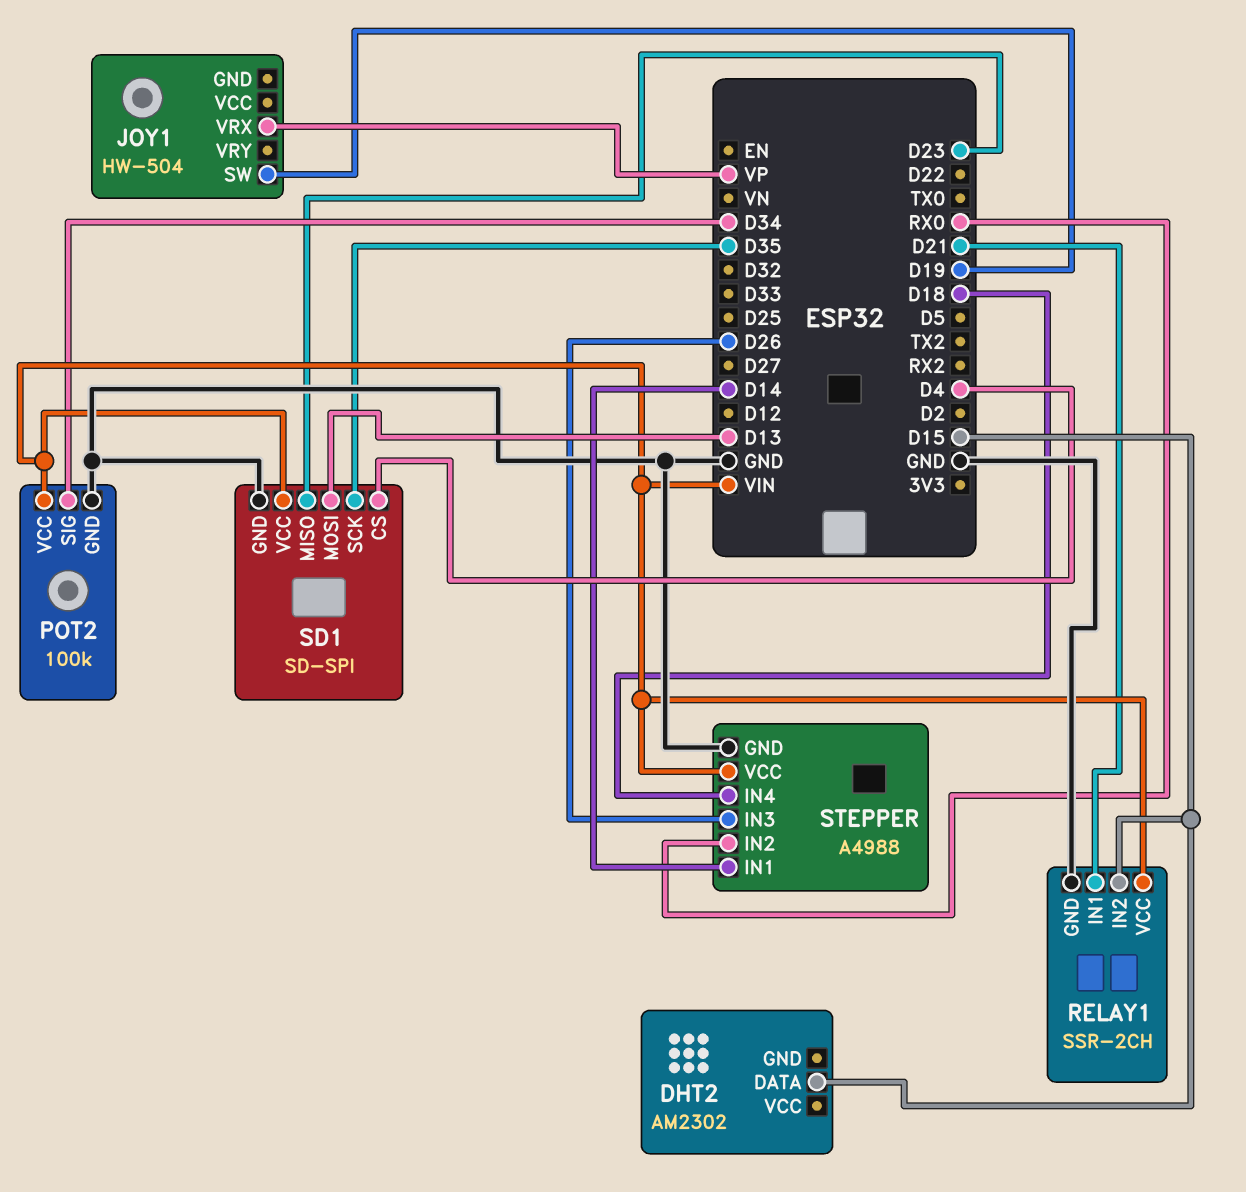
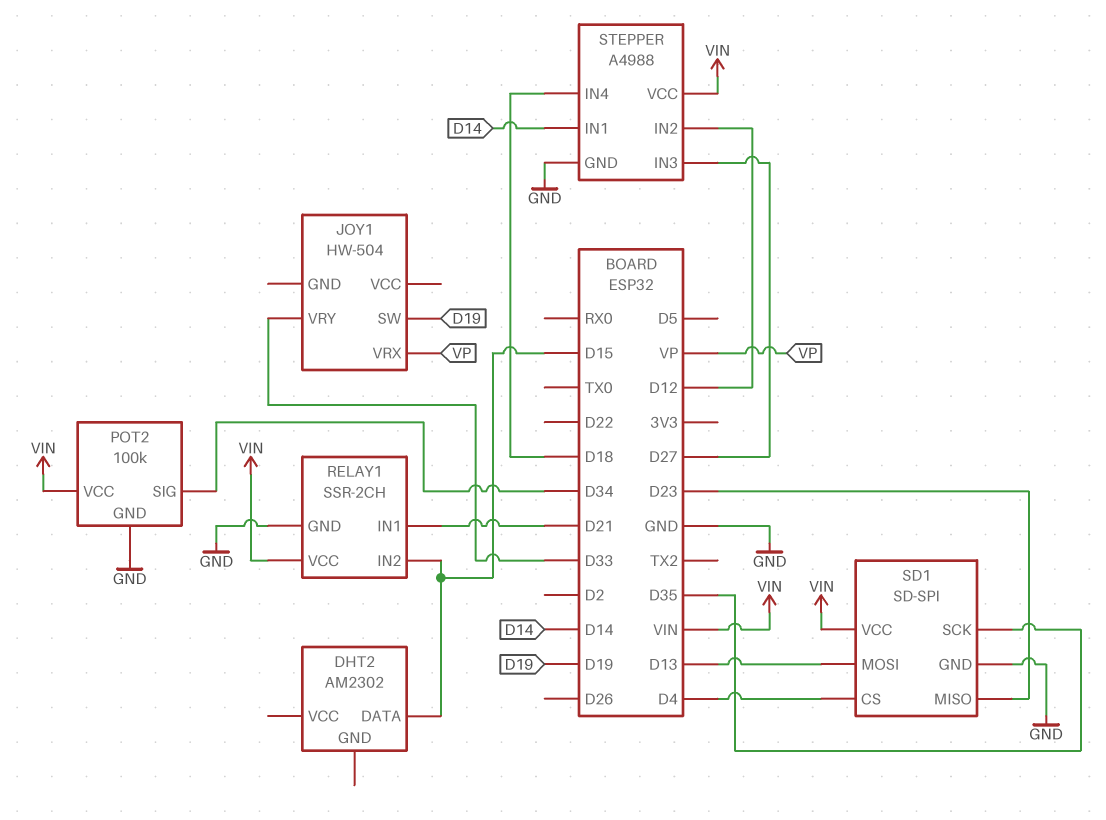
JOY1 pin VRY: none -> D33
STEPPER pin IN2: RX0 -> D12
STEPPER pin IN3: D26 -> D27

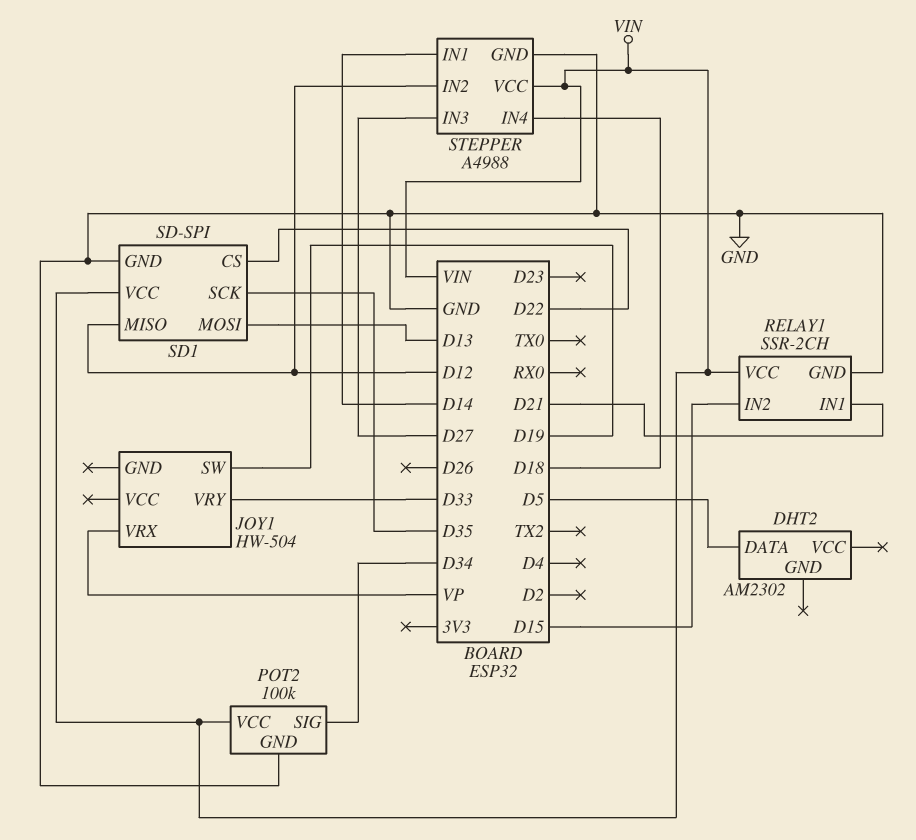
DHT2 pin DATA: D15 -> D5
SD1 pin CS: D4 -> D22
SD1 pin MISO: D23 -> D12

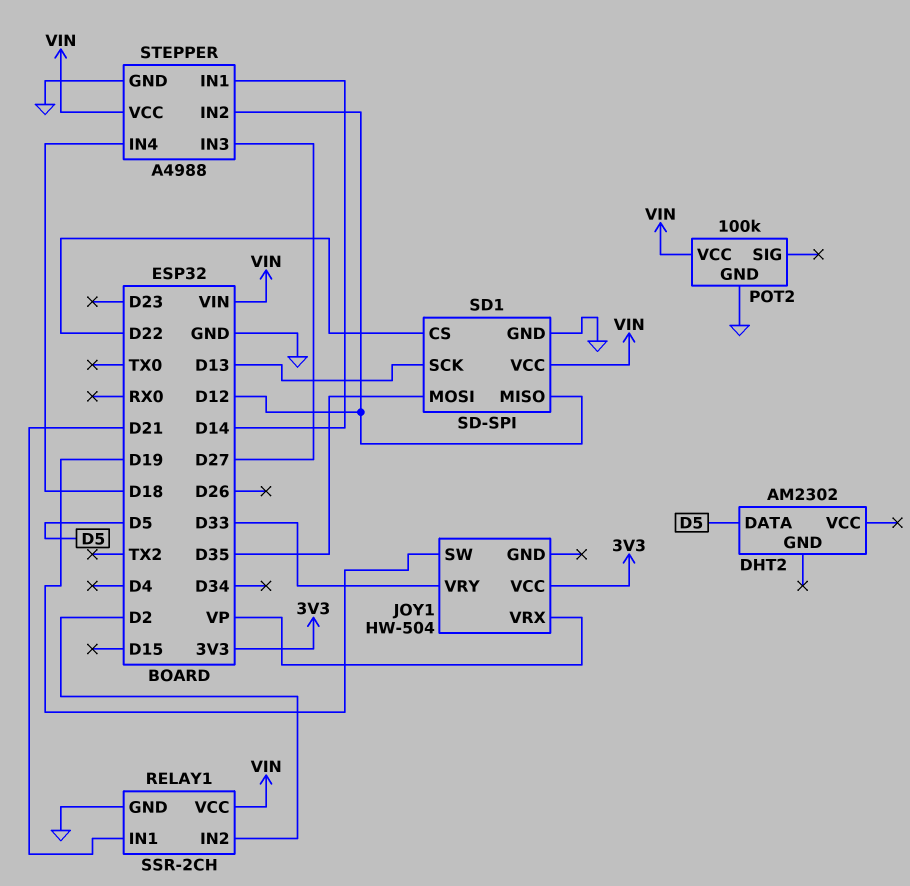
JOY1 pin VCC: none -> 3V3
POT2 pin SIG: D34 -> none
RELAY1 pin IN2: D15 -> D2
SD1 pin MOSI: D13 -> D35
SD1 pin SCK: D35 -> D13

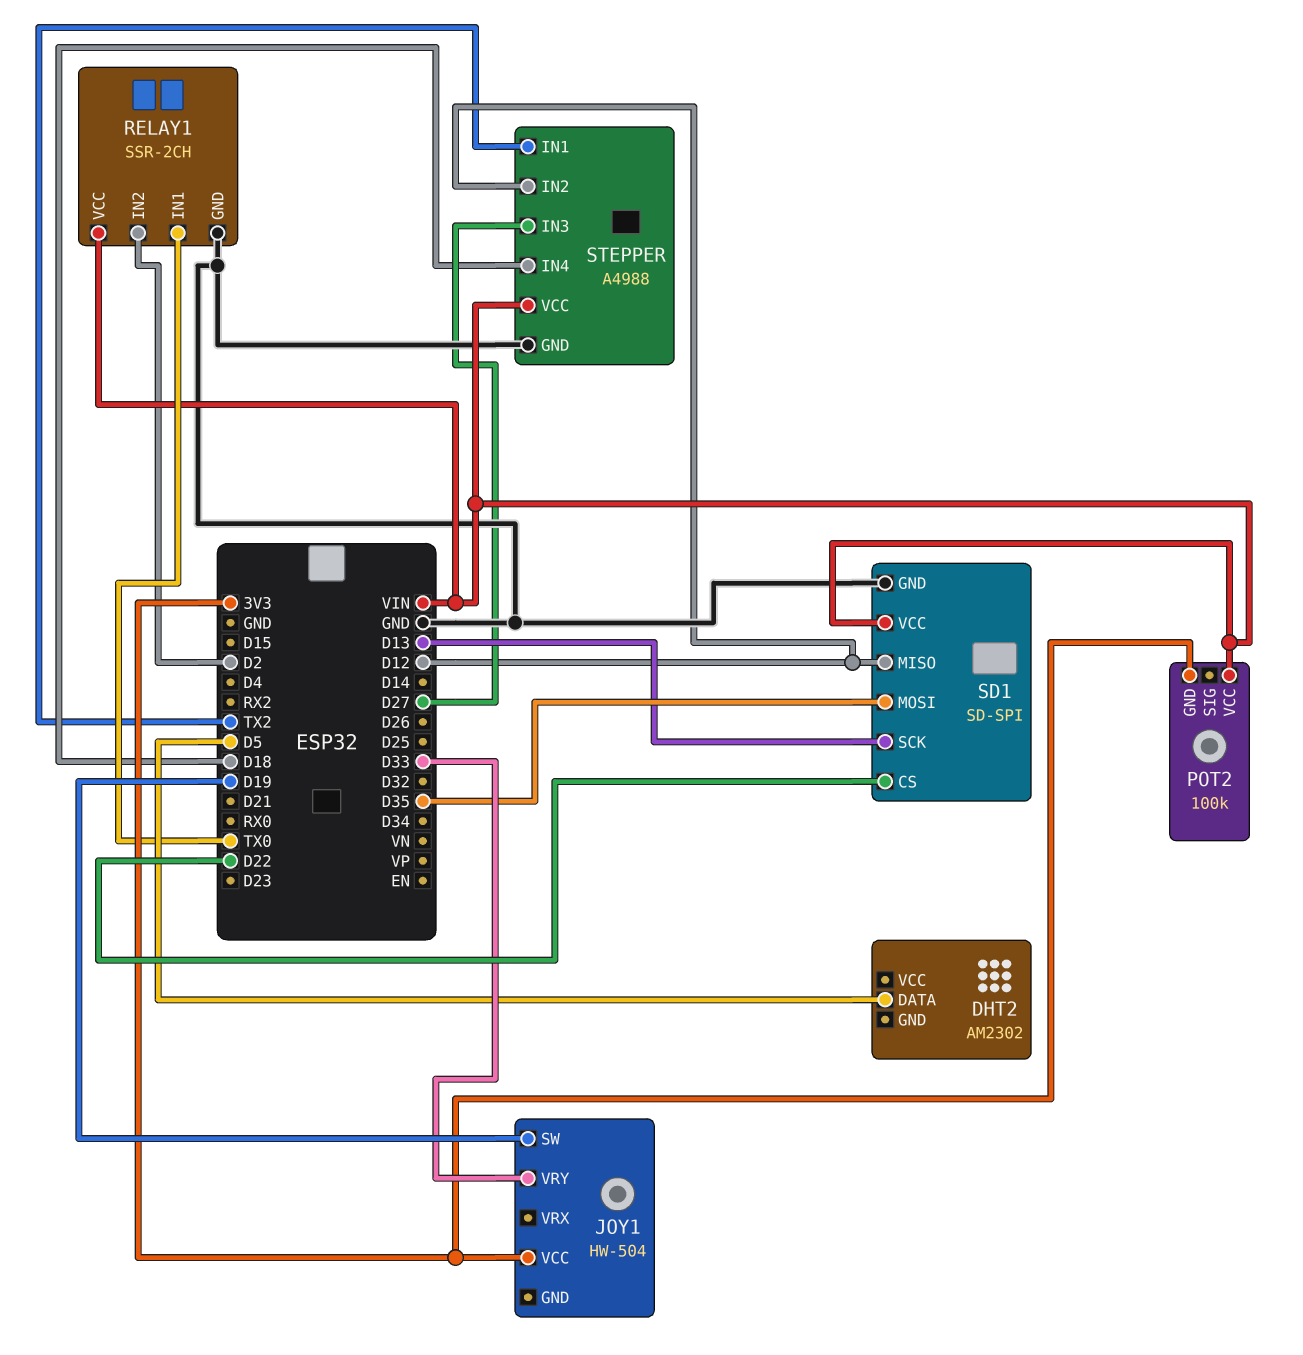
JOY1 pin VRX: VP -> none
POT2 pin GND: GND -> 3V3
RELAY1 pin IN1: D21 -> TX0
STEPPER pin IN1: D14 -> TX2

